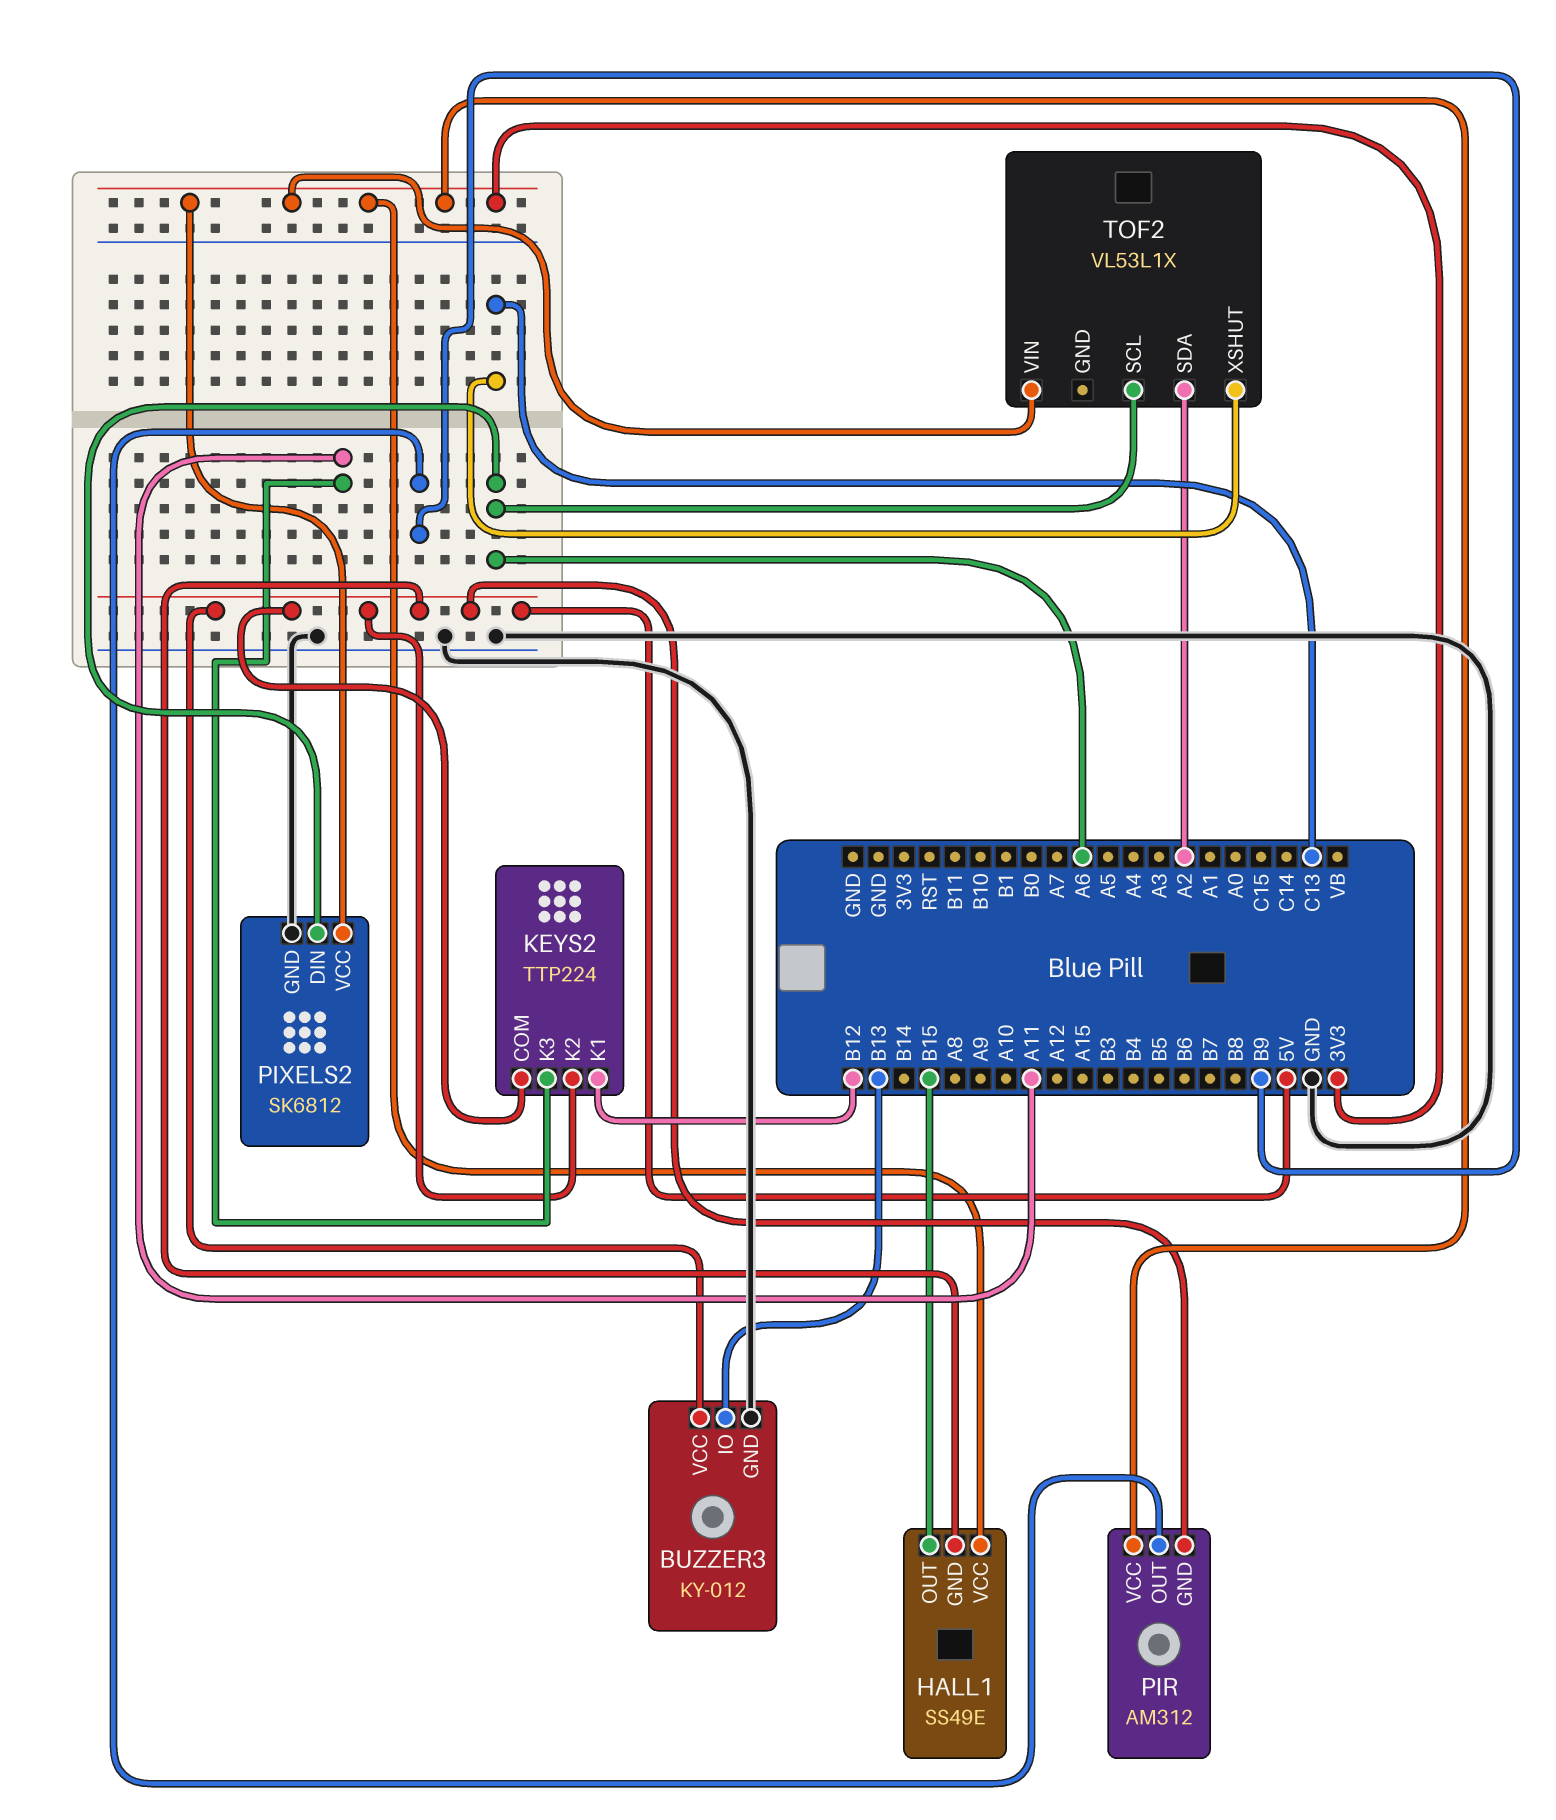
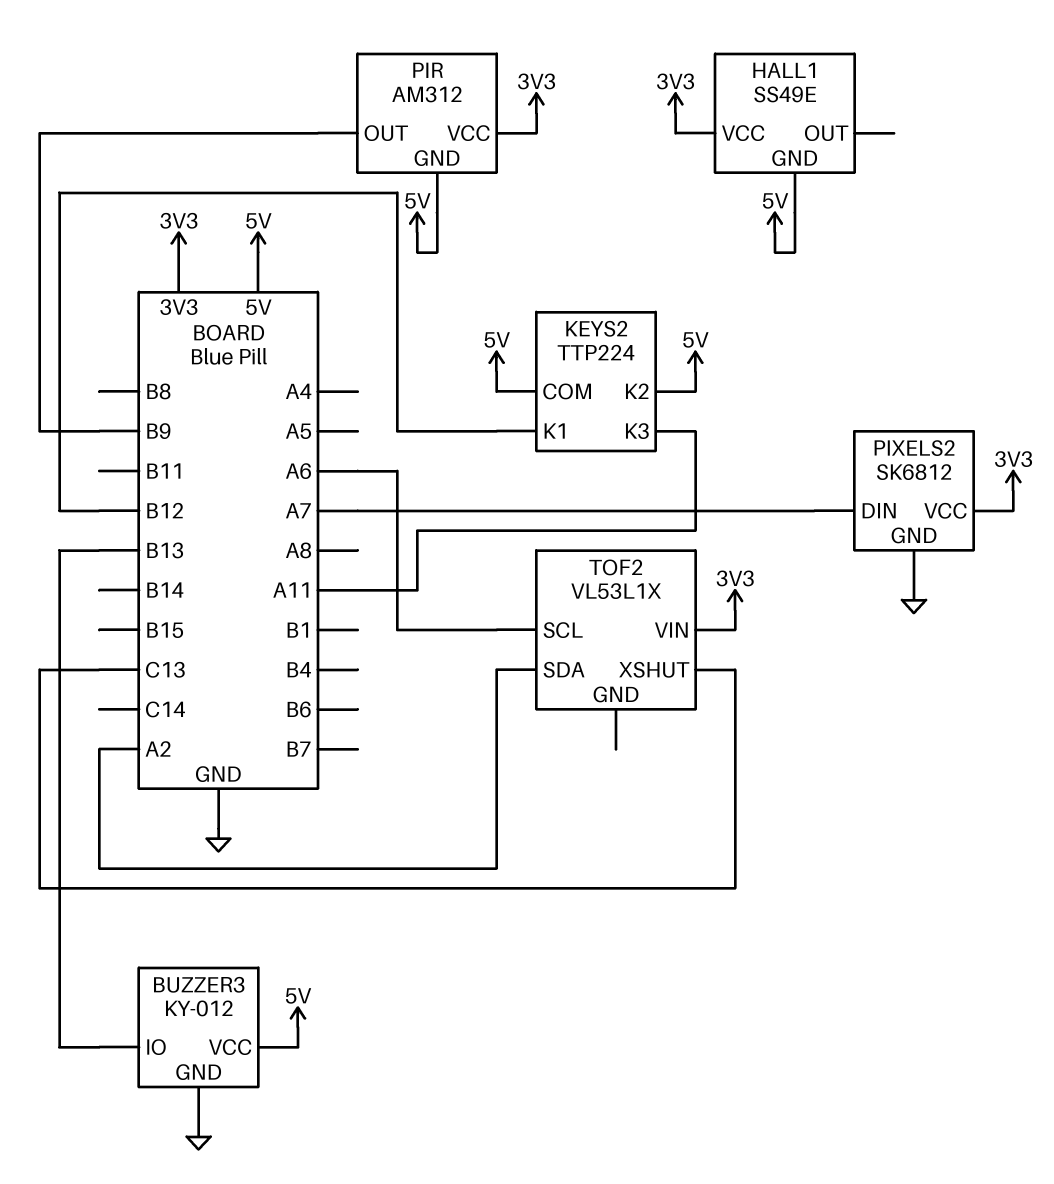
HALL1 pin OUT: B15 -> none
PIXELS2 pin DIN: A6 -> A7

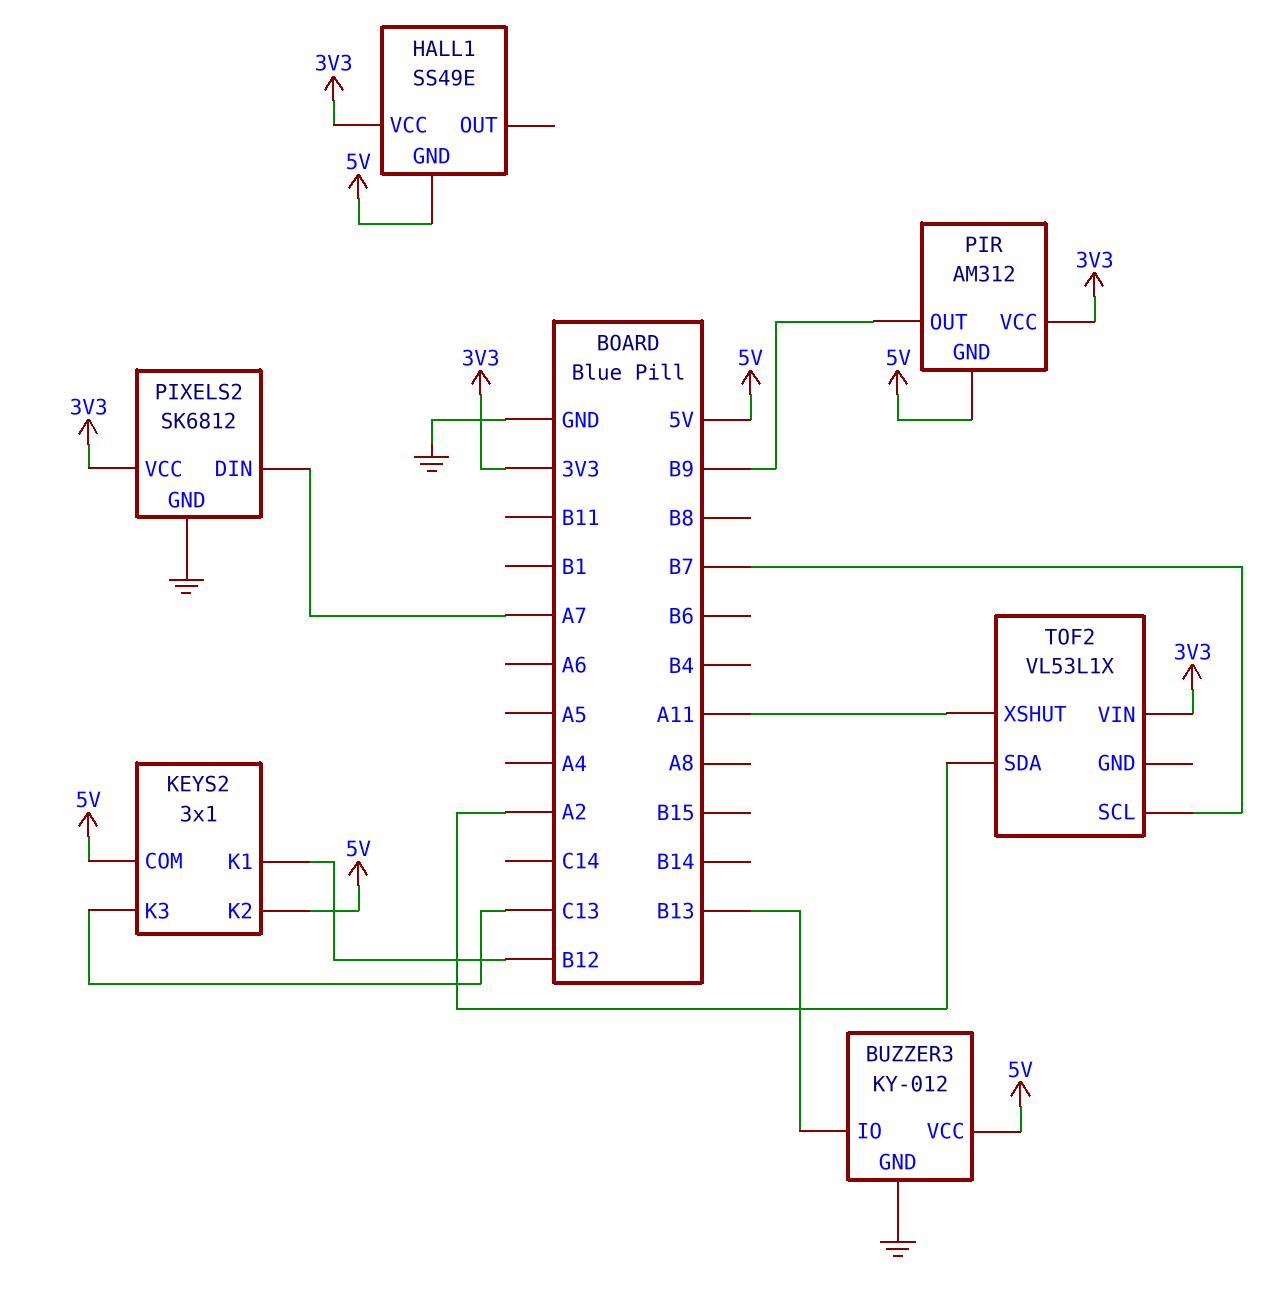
KEYS2: TTP224 -> 3x1
KEYS2 pin K3: A11 -> C13
TOF2 pin SCL: A6 -> B7
TOF2 pin XSHUT: C13 -> A11

